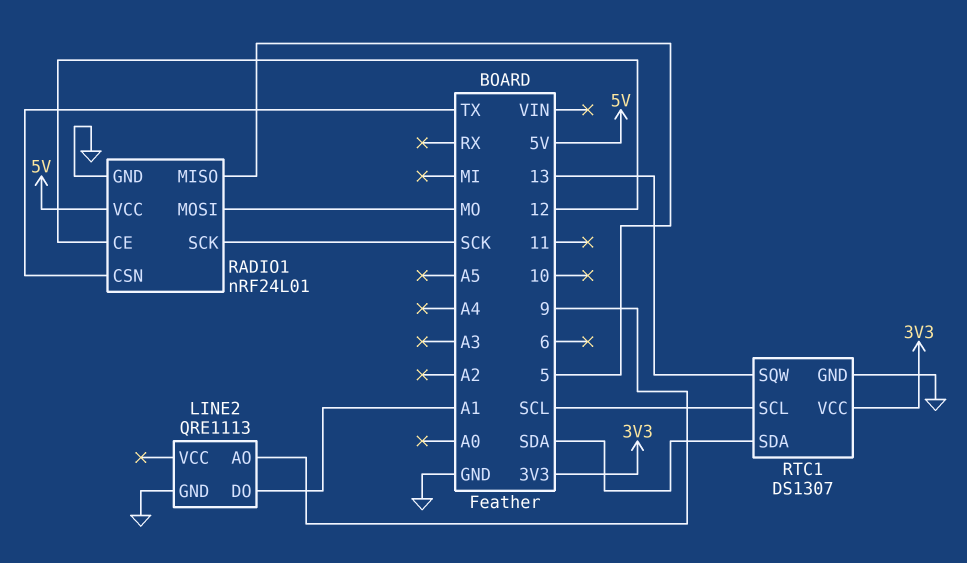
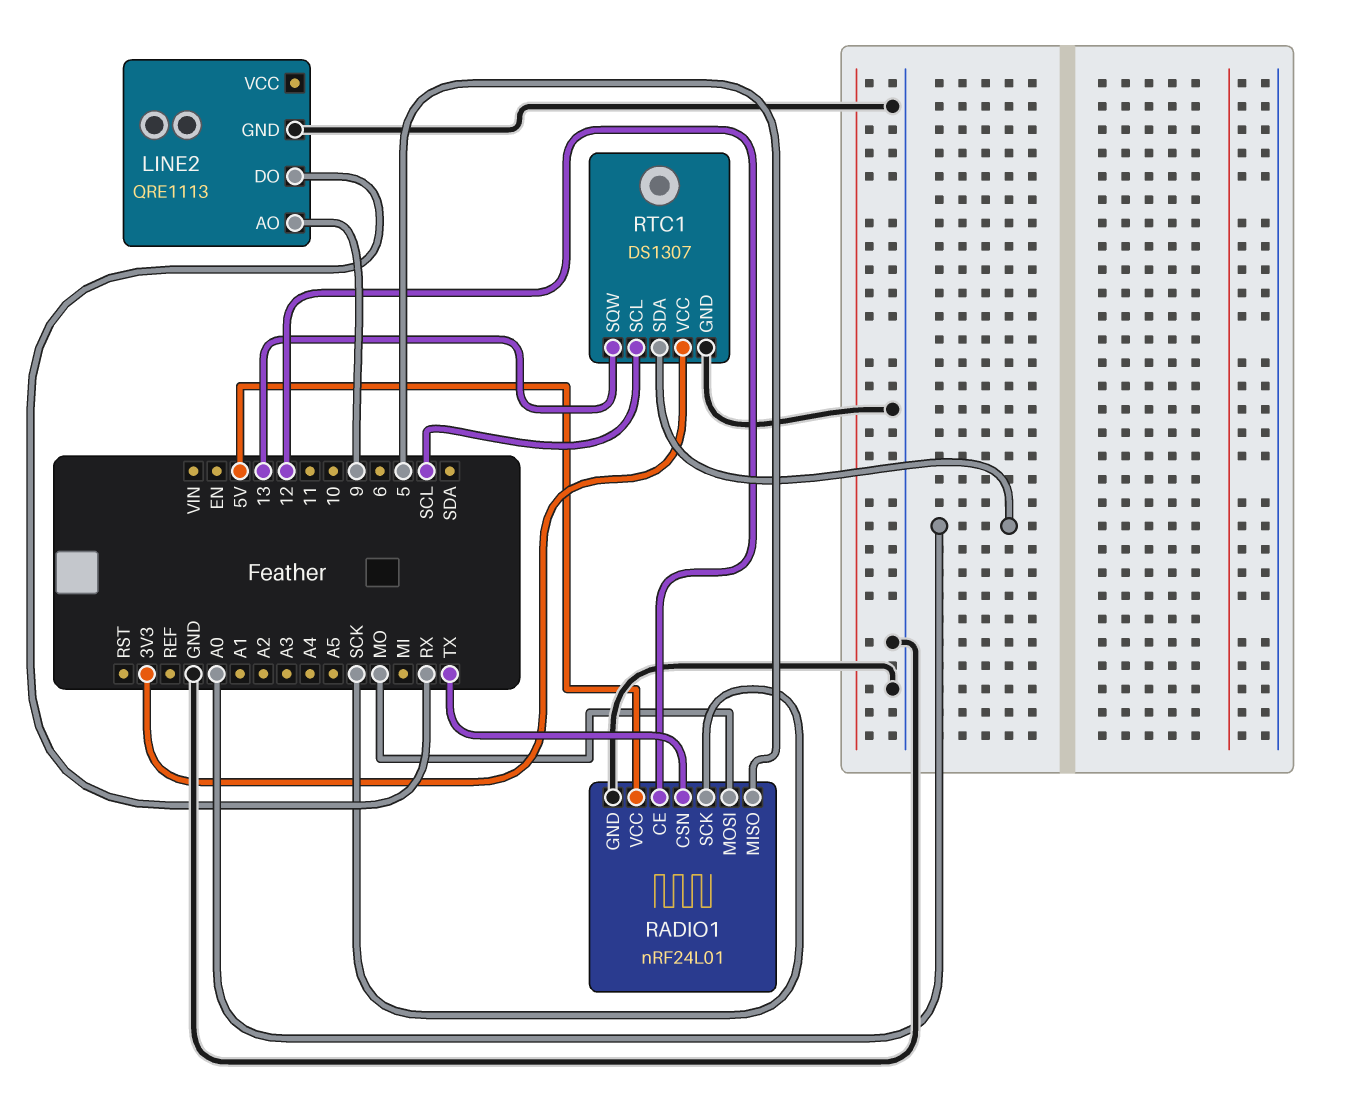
LINE2 pin DO: A1 -> RX
RTC1 pin SDA: SDA -> A0

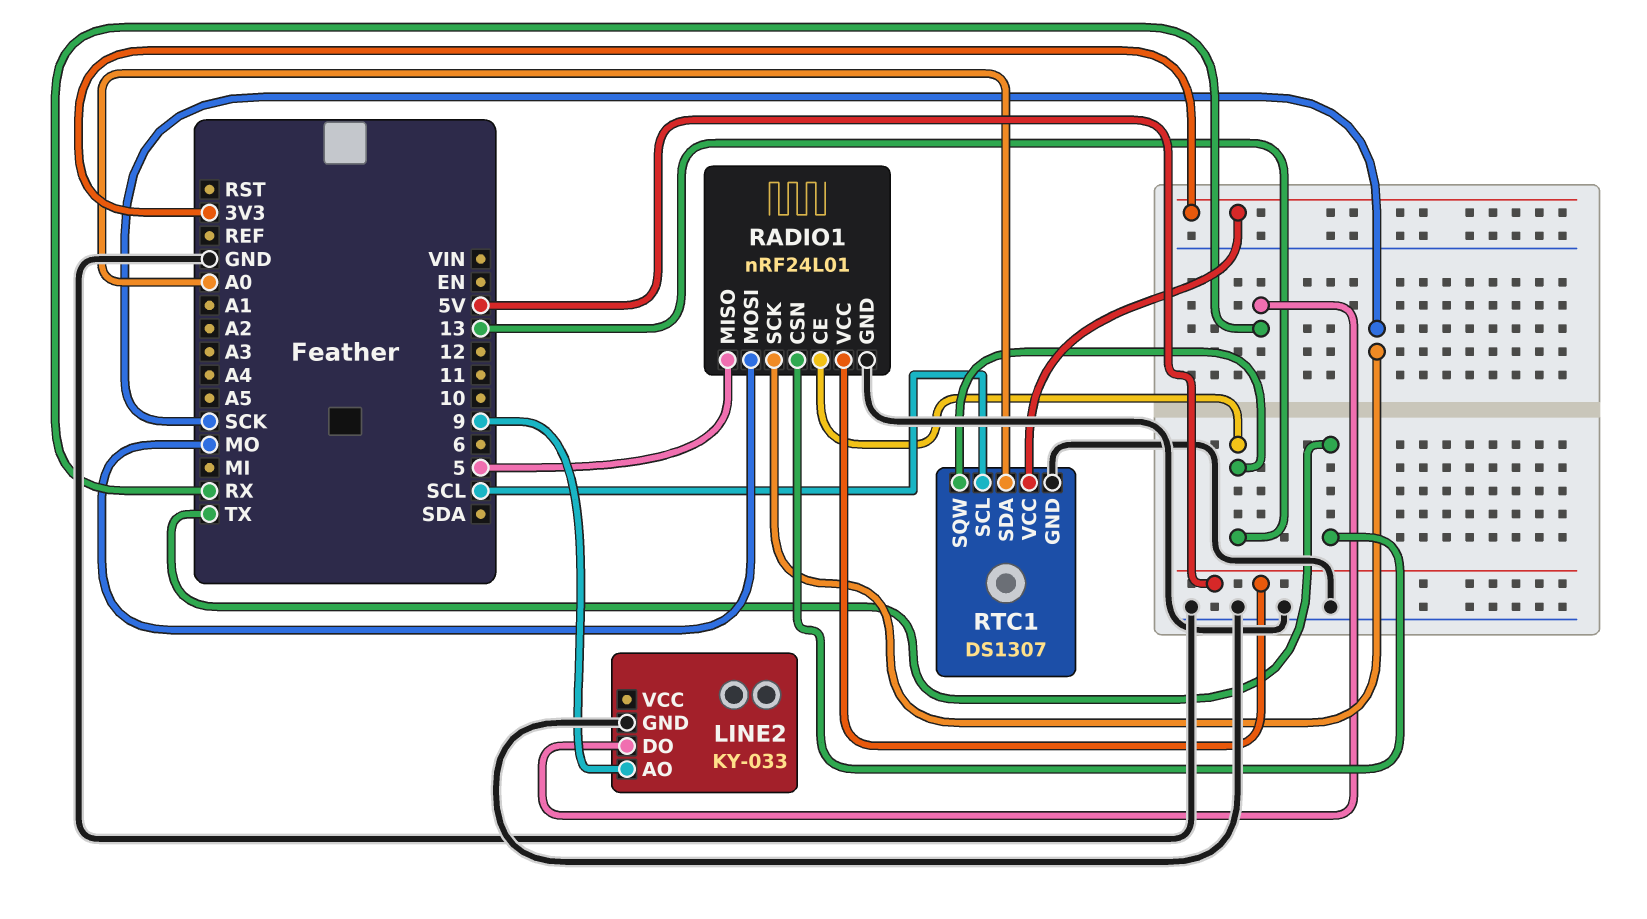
LINE2: QRE1113 -> KY-033
RADIO1 pin CE: 12 -> 13

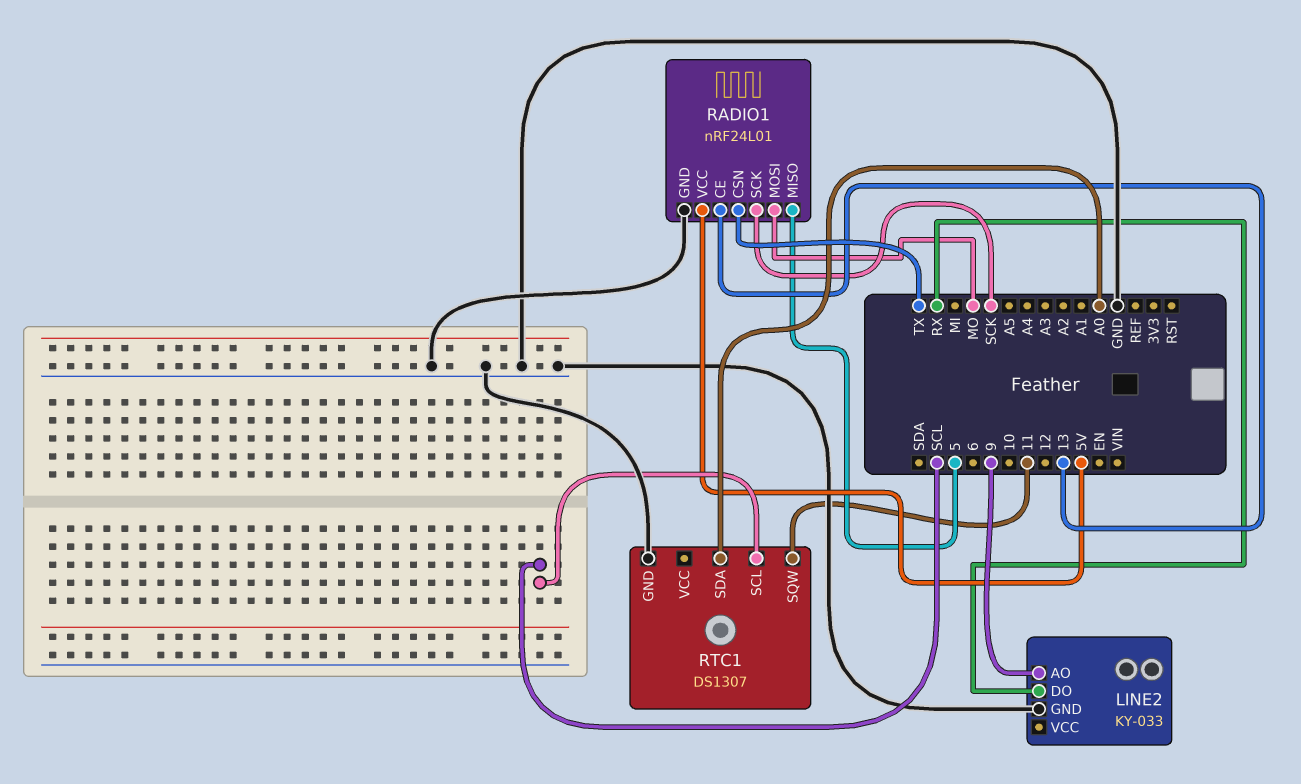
RTC1 pin SQW: 13 -> 11
RTC1 pin VCC: 3V3 -> none

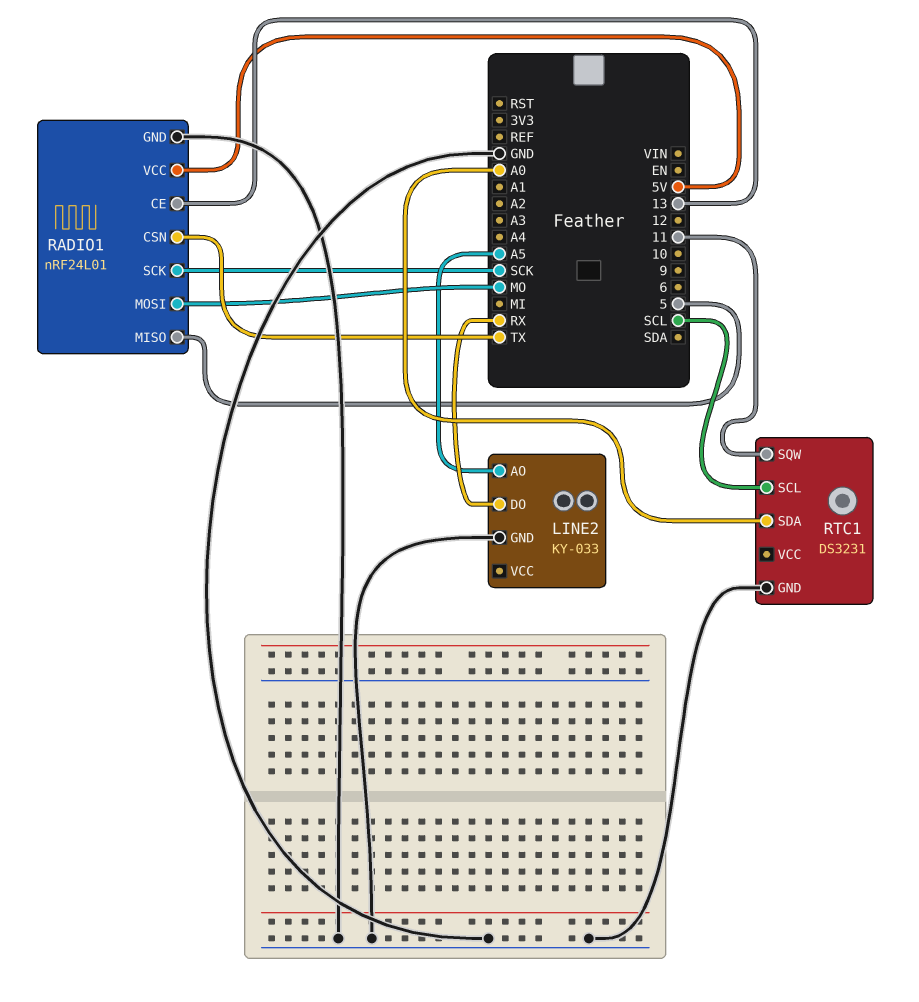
LINE2 pin AO: 9 -> A5
RTC1: DS1307 -> DS3231

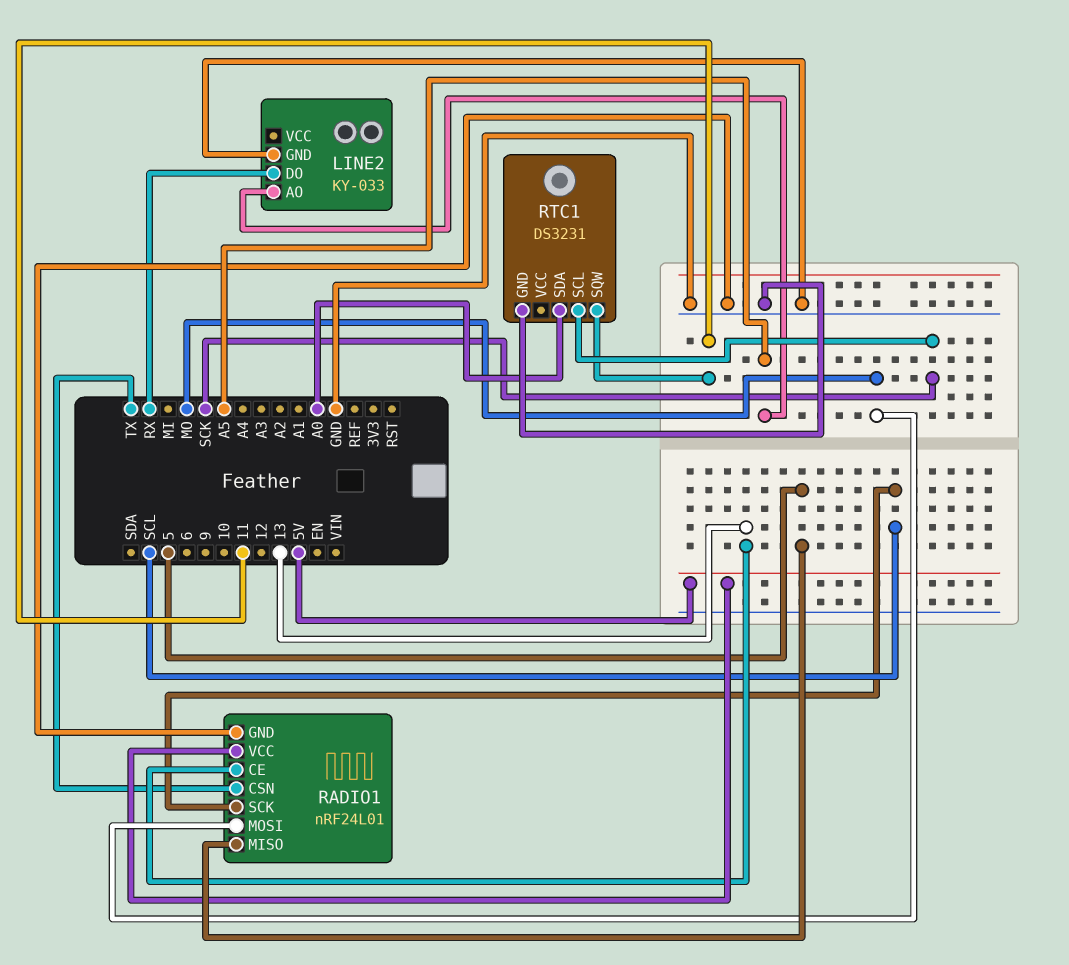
RADIO1 pin SCK: SCK -> SCL
RTC1 pin SCL: SCL -> SCK

